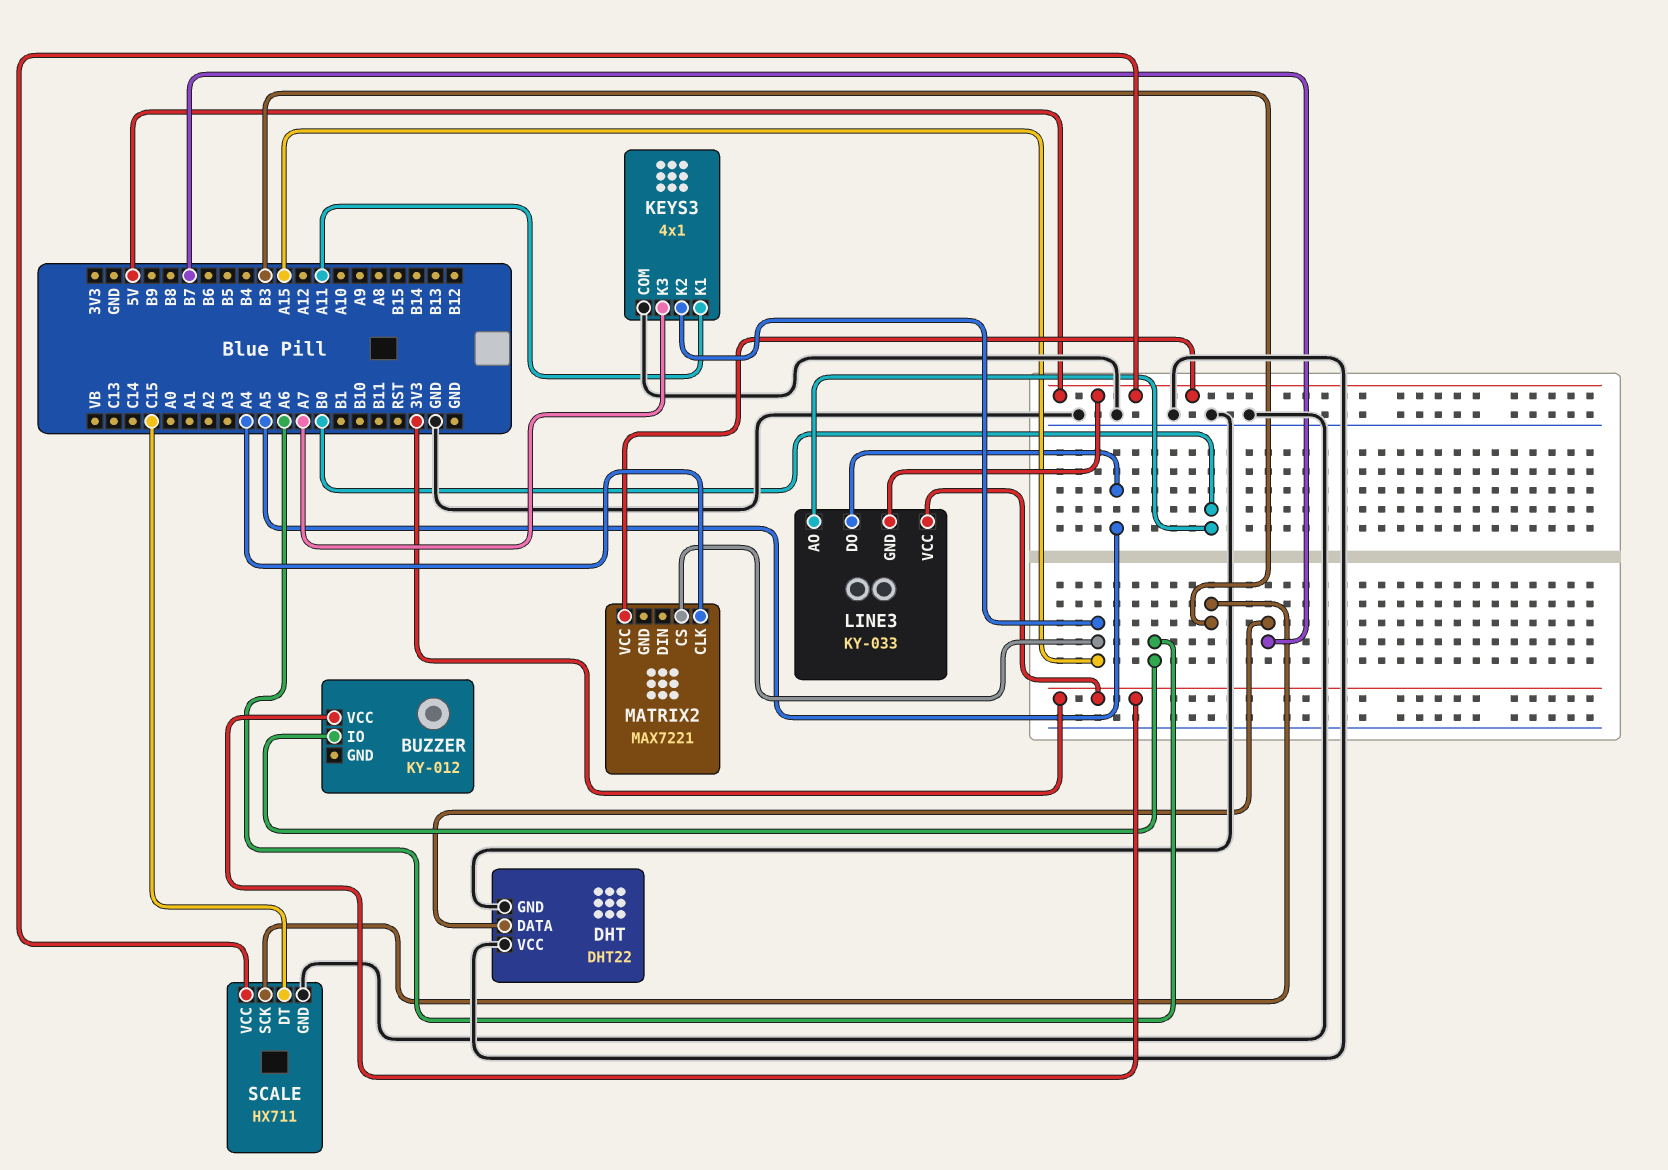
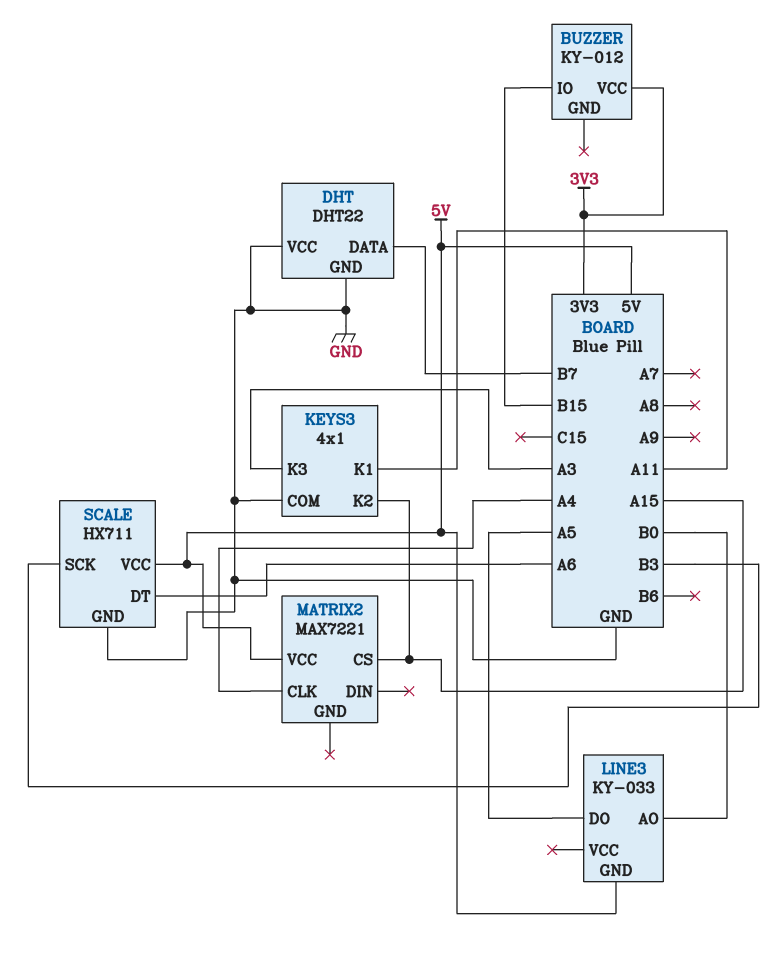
BUZZER pin IO: A6 -> B15
KEYS3 pin K3: A7 -> A3
LINE3 pin VCC: 3V3 -> none
SCALE pin DT: C15 -> A6

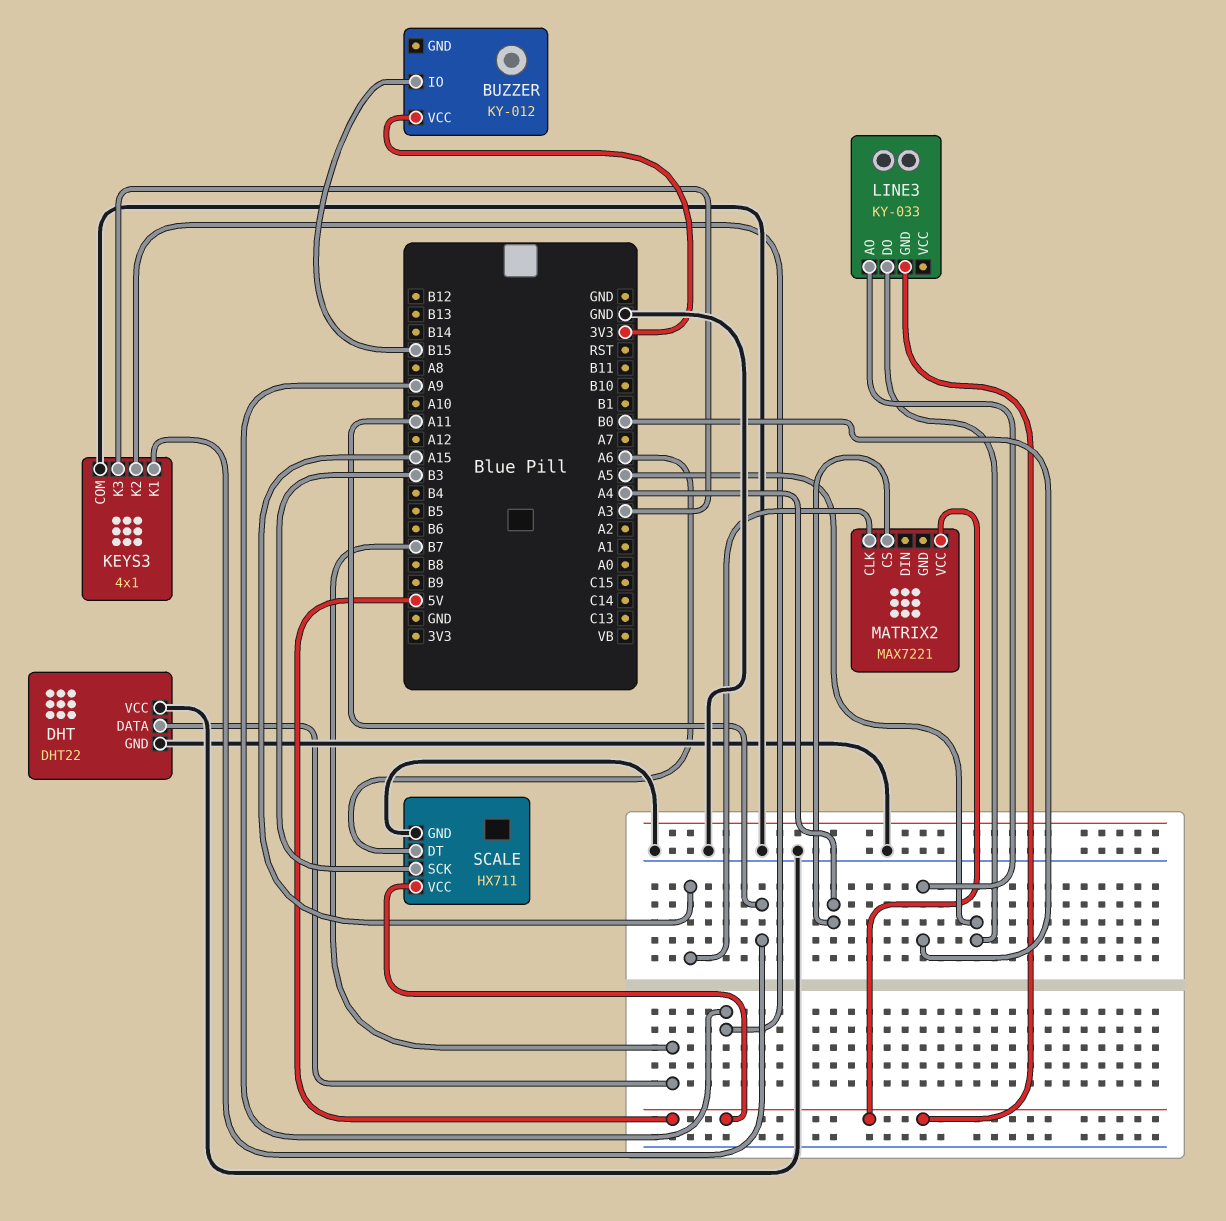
KEYS3 pin K2: A15 -> A9
MATRIX2 pin CLK: A4 -> A15
MATRIX2 pin CS: A15 -> A4

